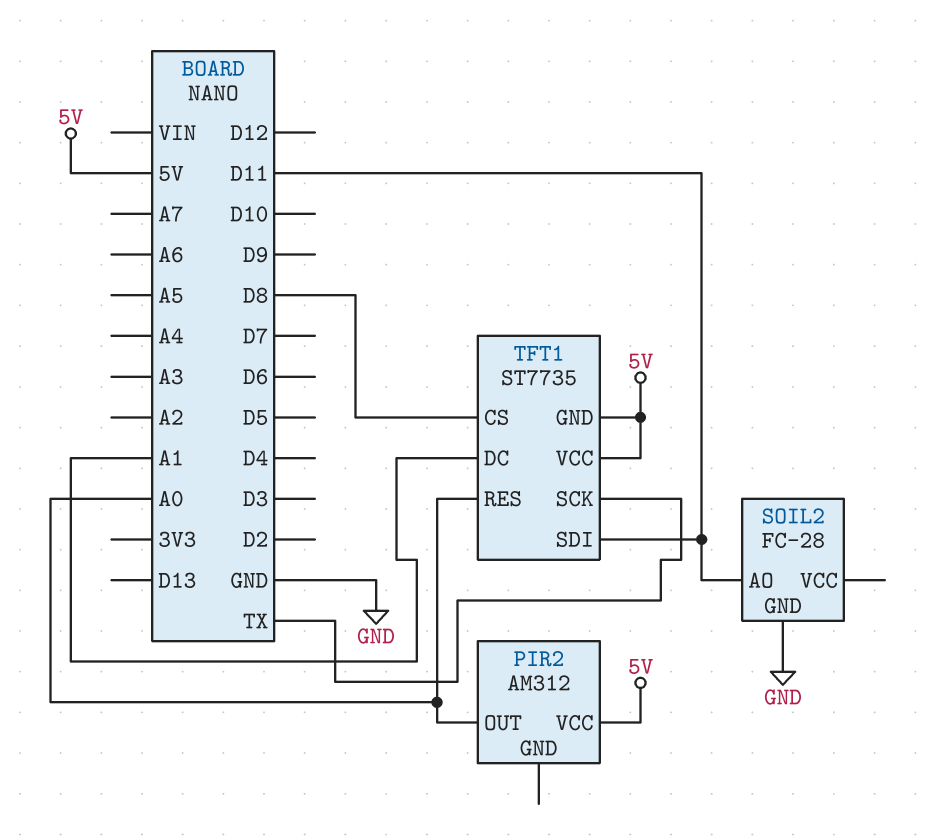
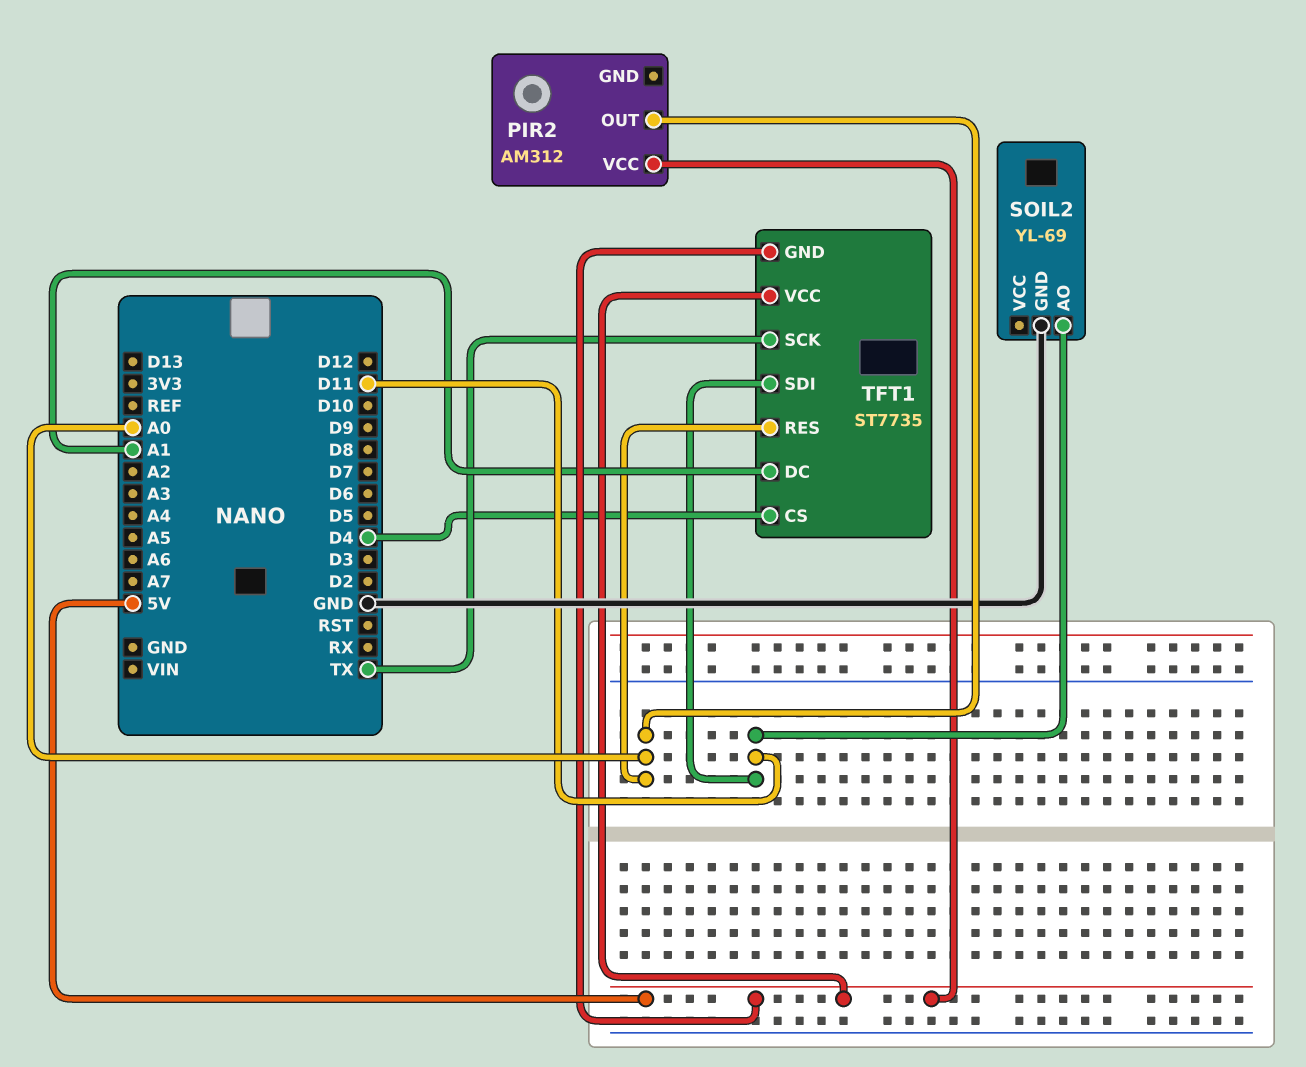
SOIL2: FC-28 -> YL-69
TFT1 pin CS: D8 -> D4

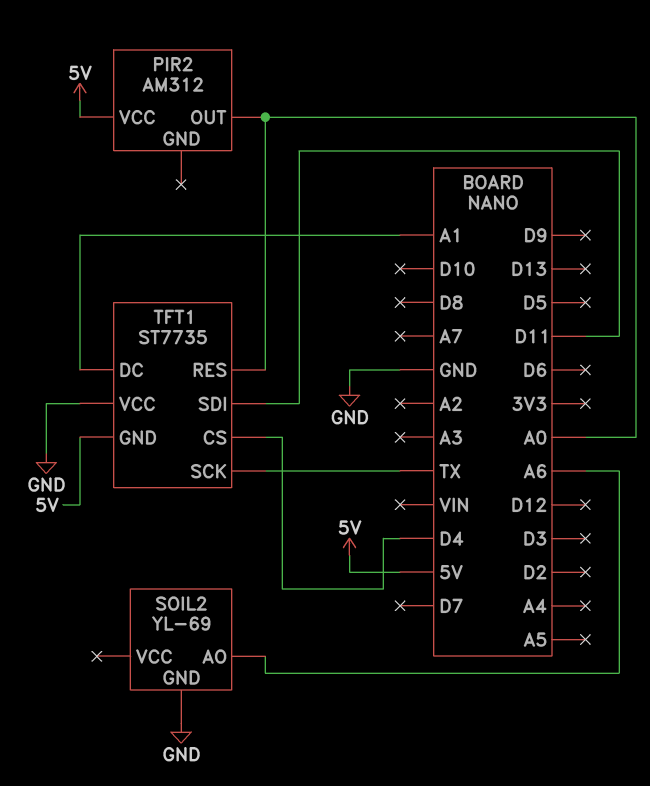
SOIL2 pin AO: D11 -> A6
TFT1 pin VCC: 5V -> GND

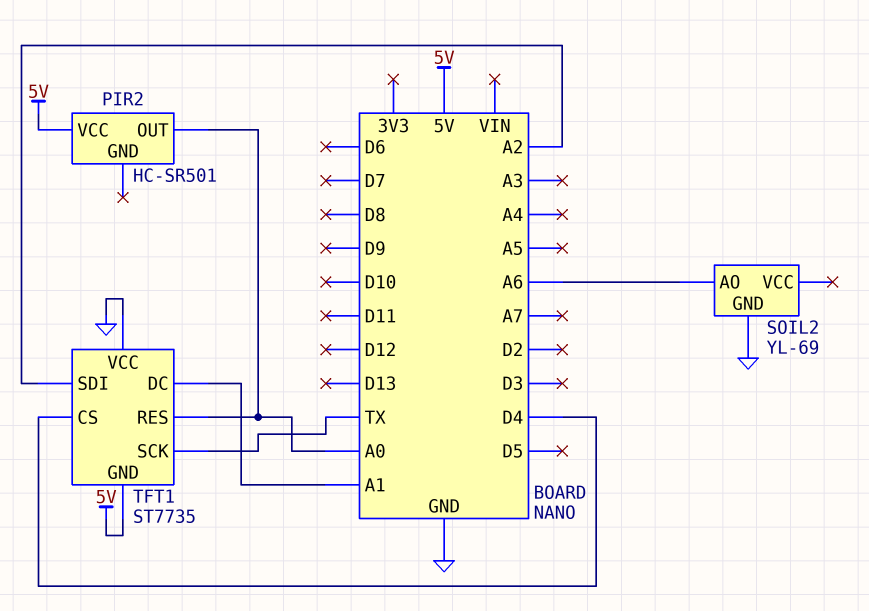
PIR2: AM312 -> HC-SR501
TFT1 pin SDI: D11 -> A2

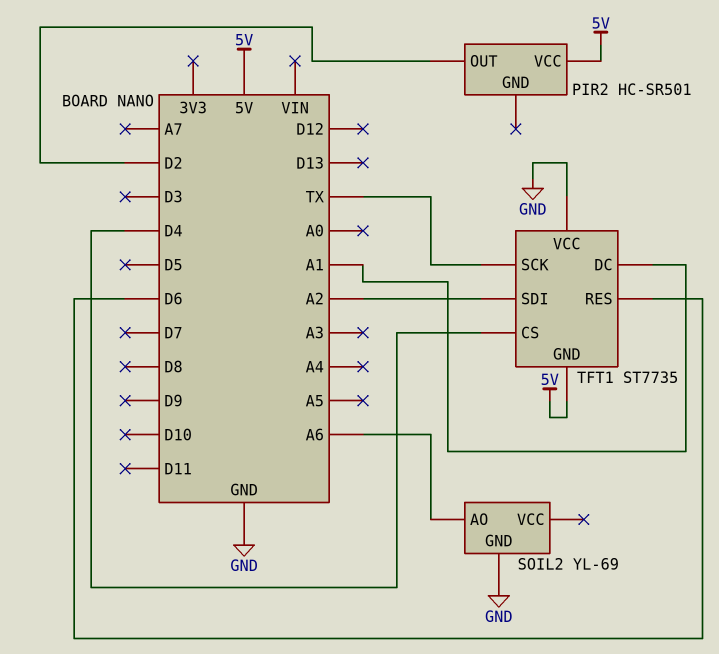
PIR2 pin OUT: A0 -> D2
TFT1 pin RES: A0 -> D6

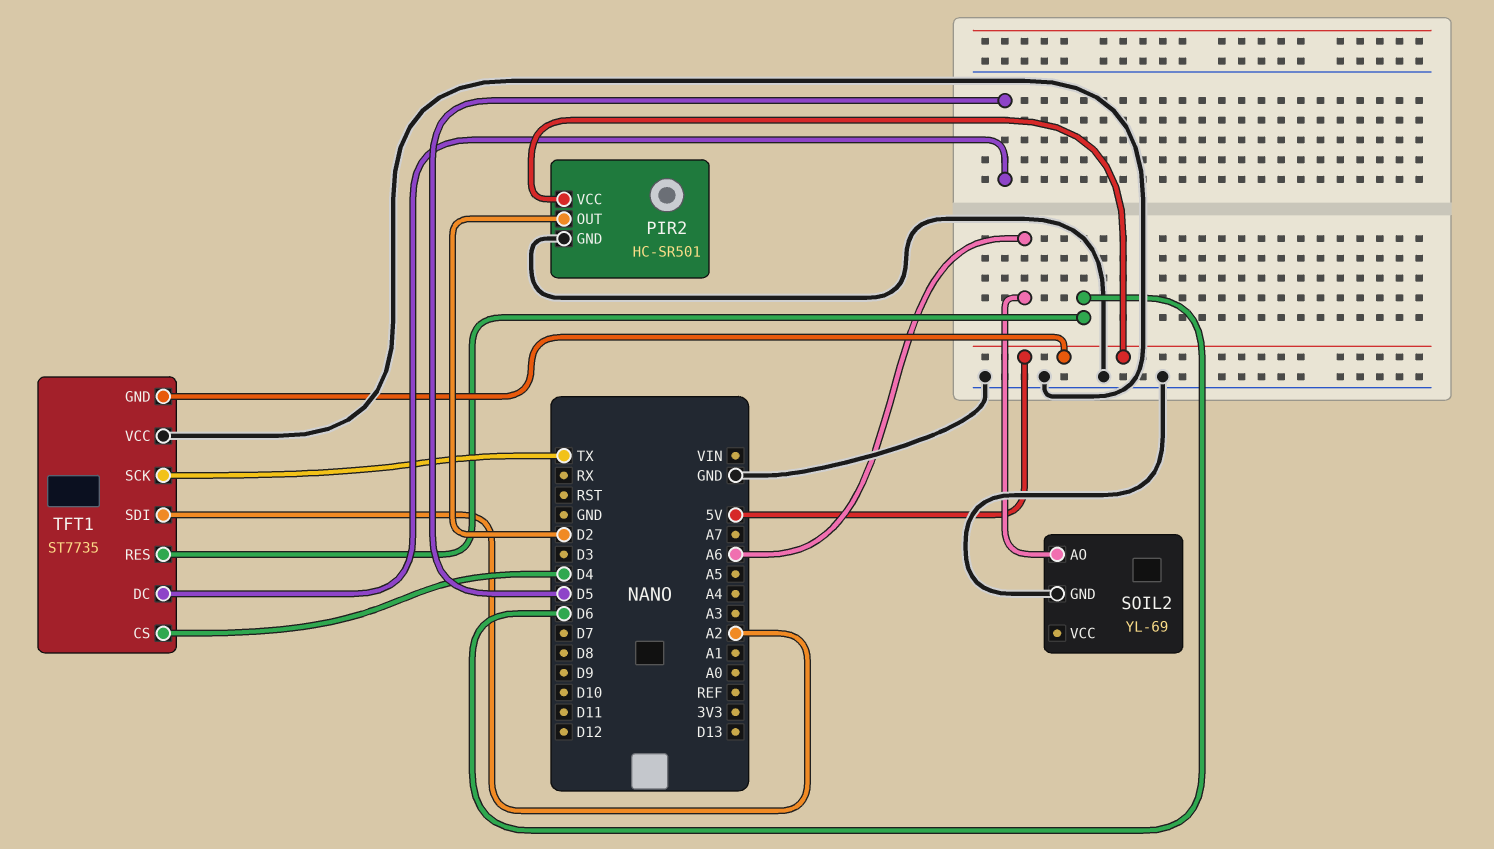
PIR2 pin GND: none -> GND
TFT1 pin DC: A1 -> D5

